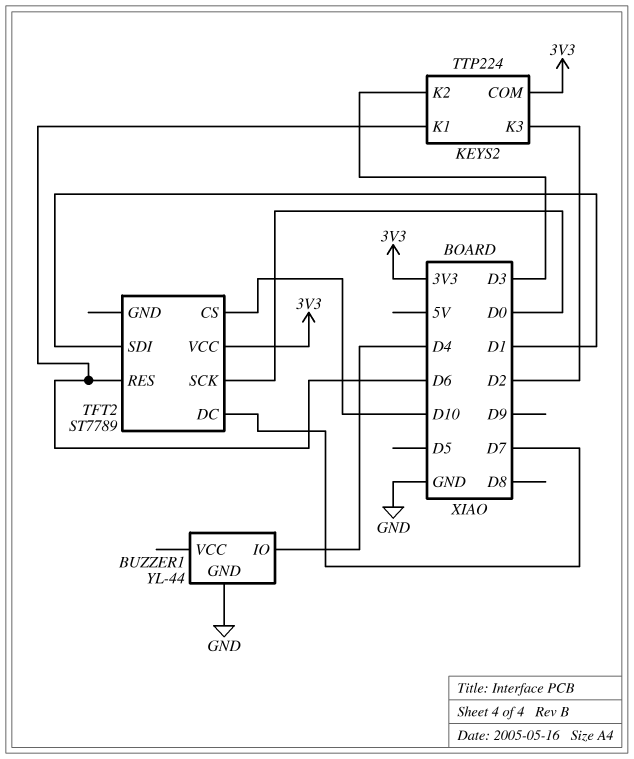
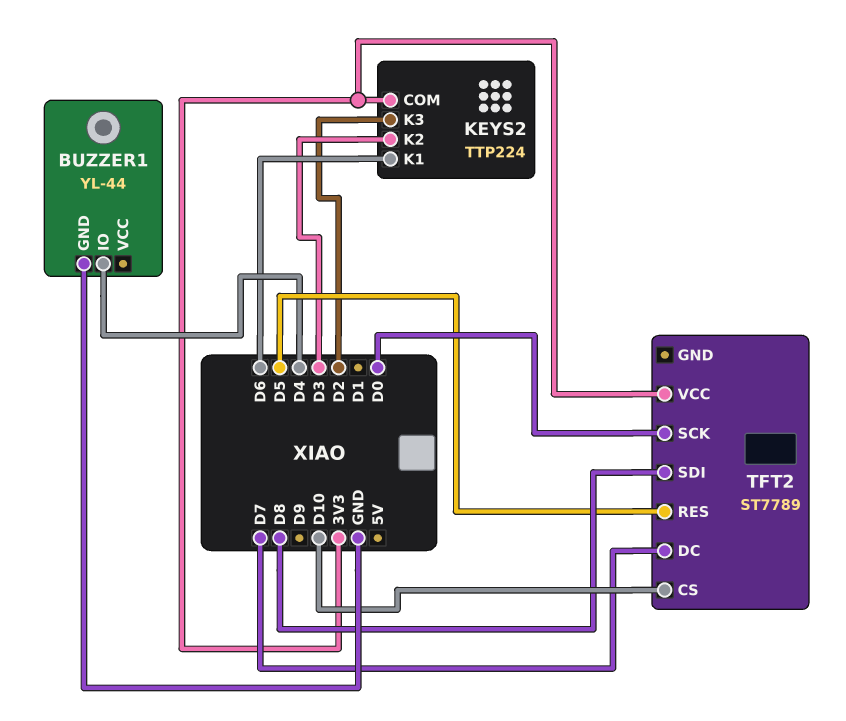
TFT2 pin RES: D6 -> D5
TFT2 pin SDI: D1 -> D8

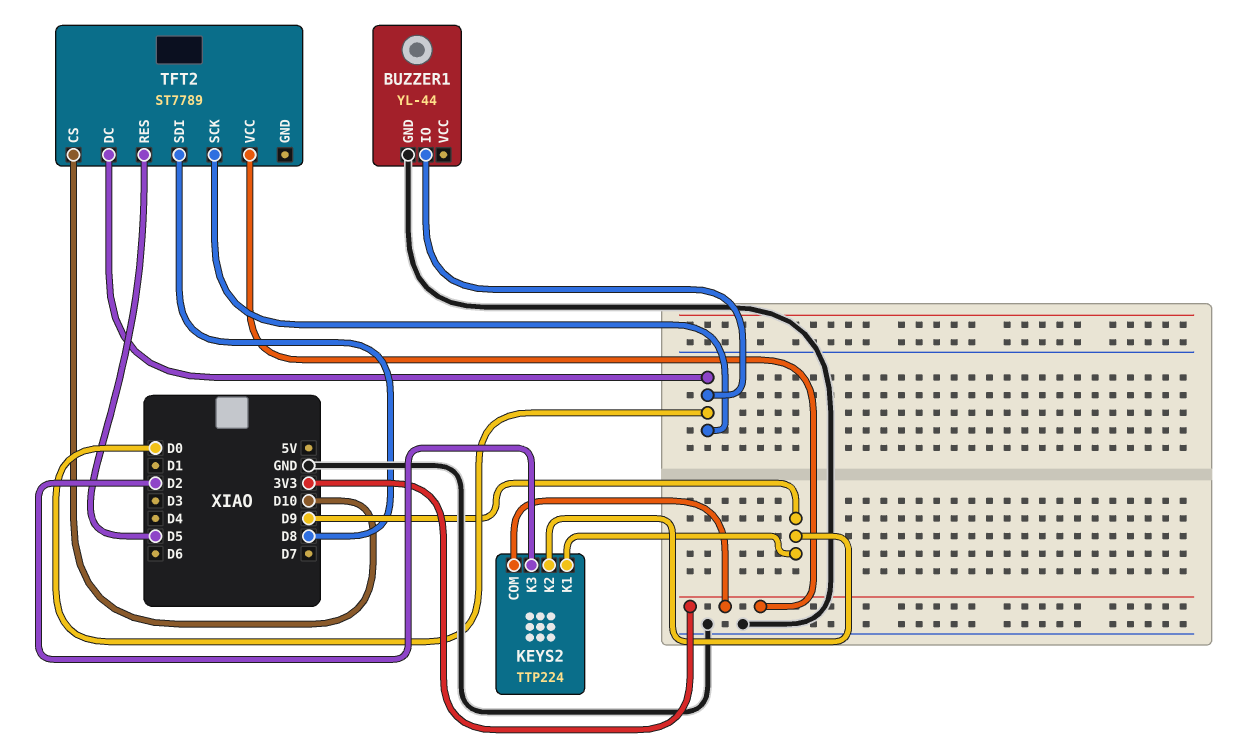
BUZZER1 pin IO: D4 -> D0
KEYS2 pin K1: D6 -> D9
KEYS2 pin K2: D3 -> D9
TFT2 pin DC: D7 -> D0

